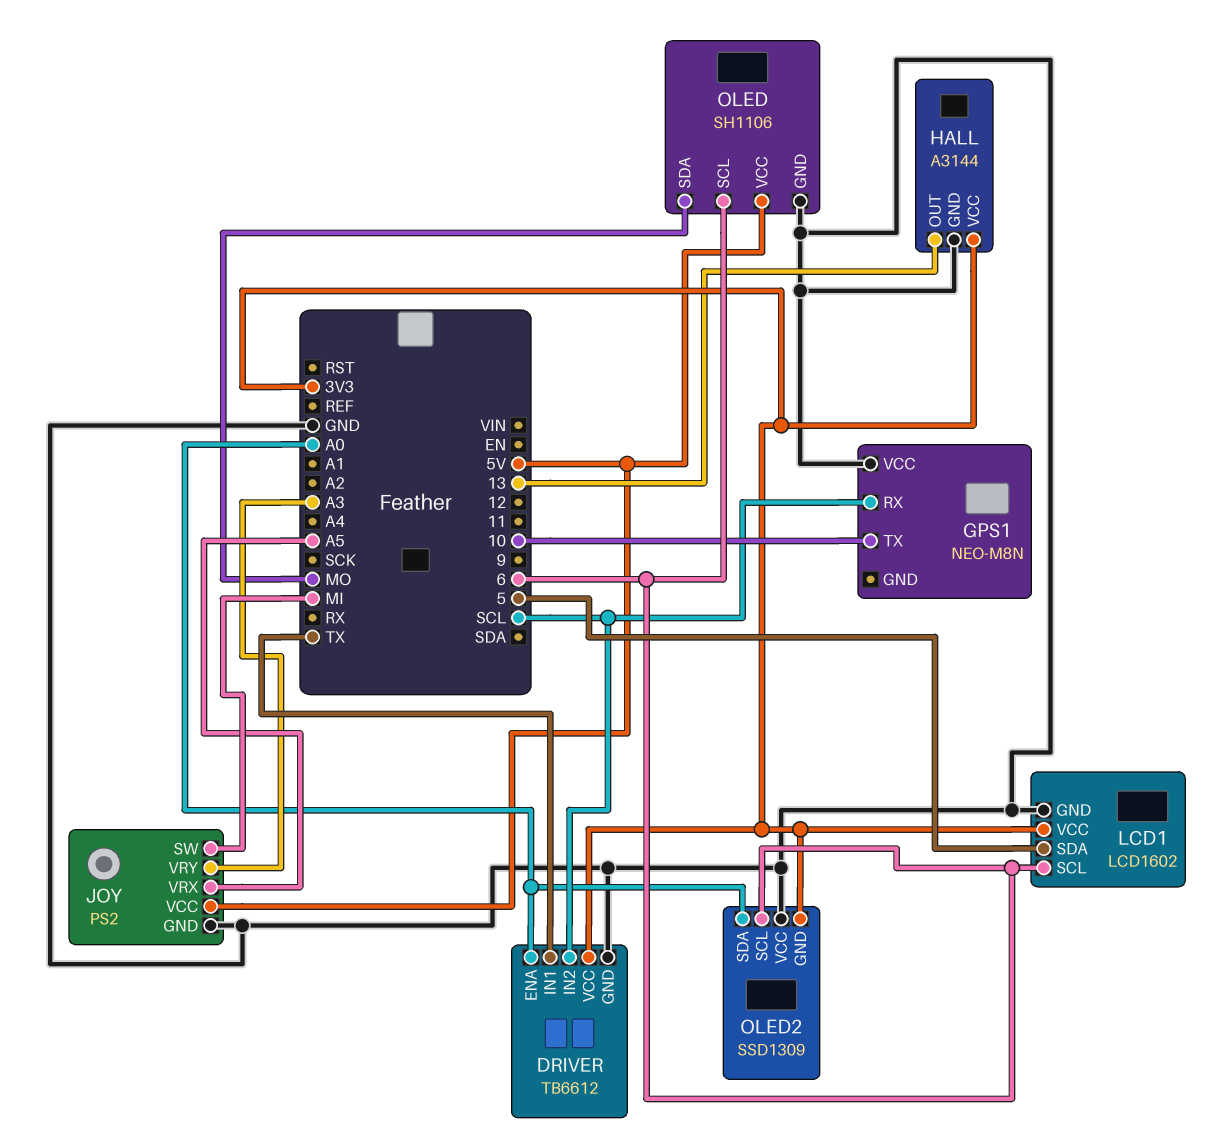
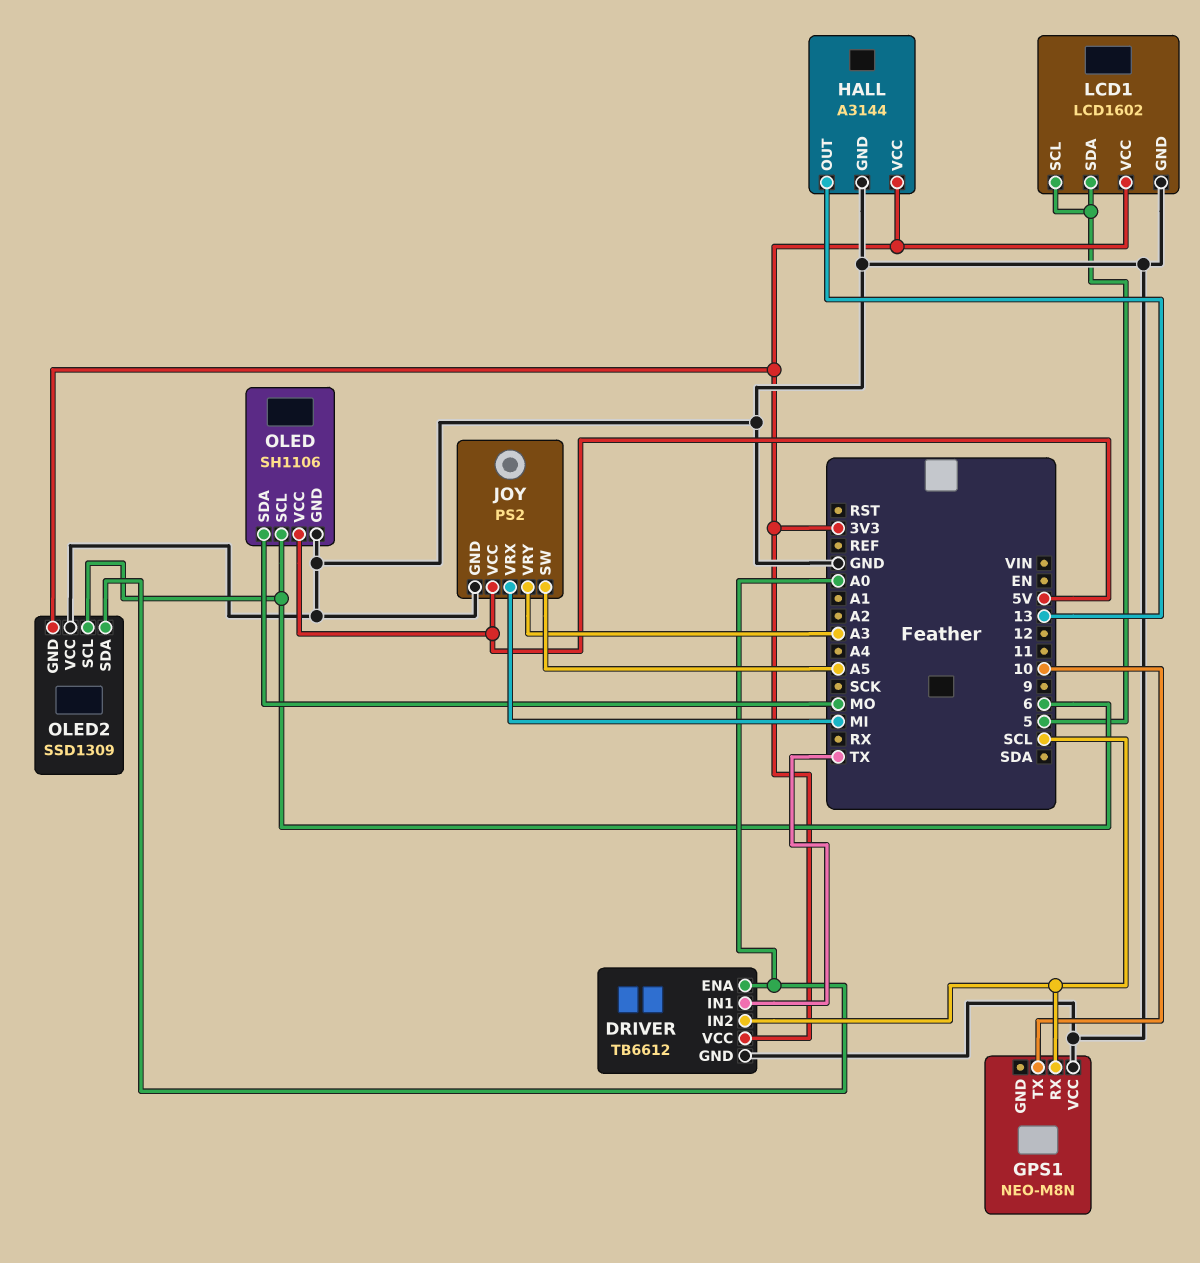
JOY pin SW: MI -> A5
JOY pin VRX: A5 -> MI
LCD1 pin SCL: 6 -> 5

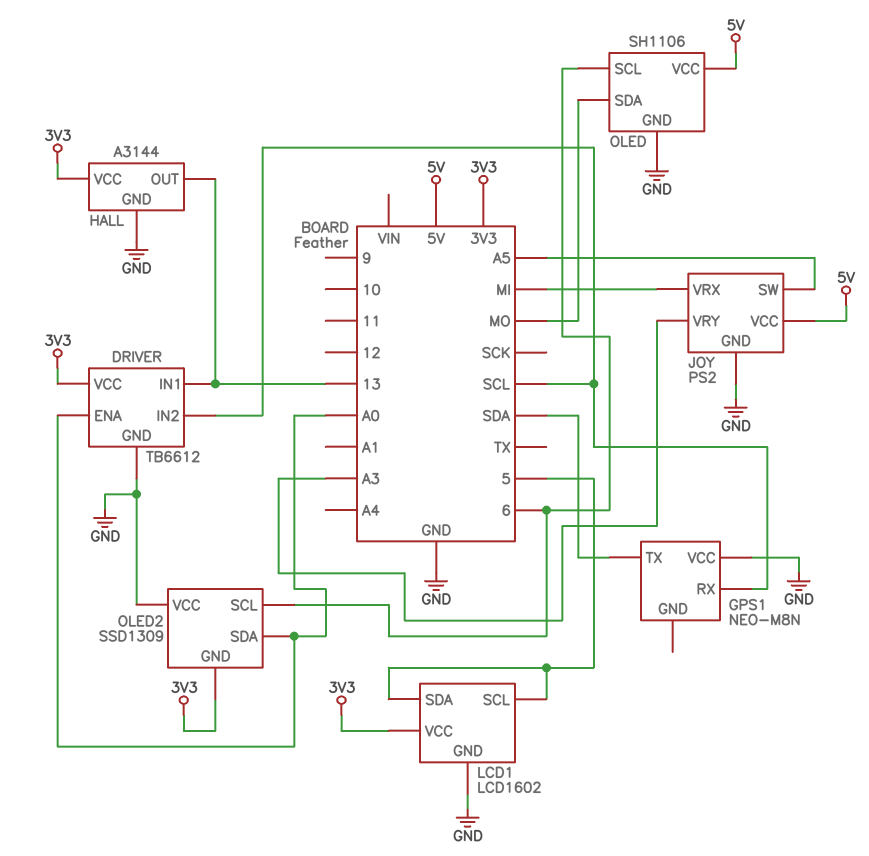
DRIVER pin IN1: TX -> 13
GPS1 pin TX: 10 -> SDA

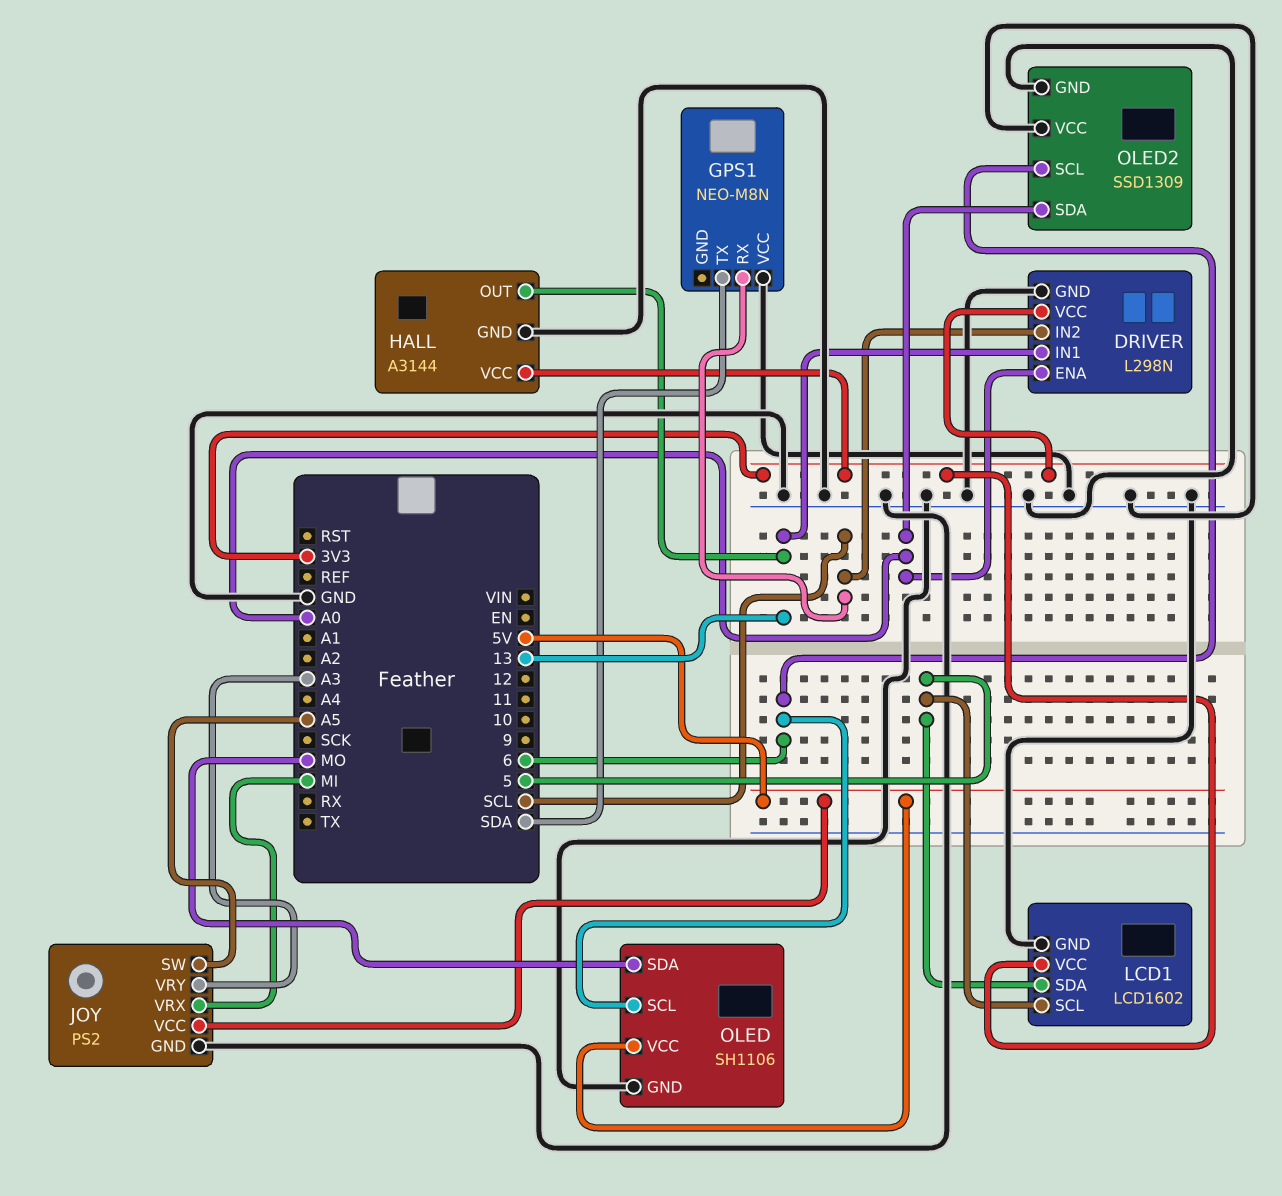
DRIVER: TB6612 -> L298N
OLED2 pin GND: 3V3 -> GND

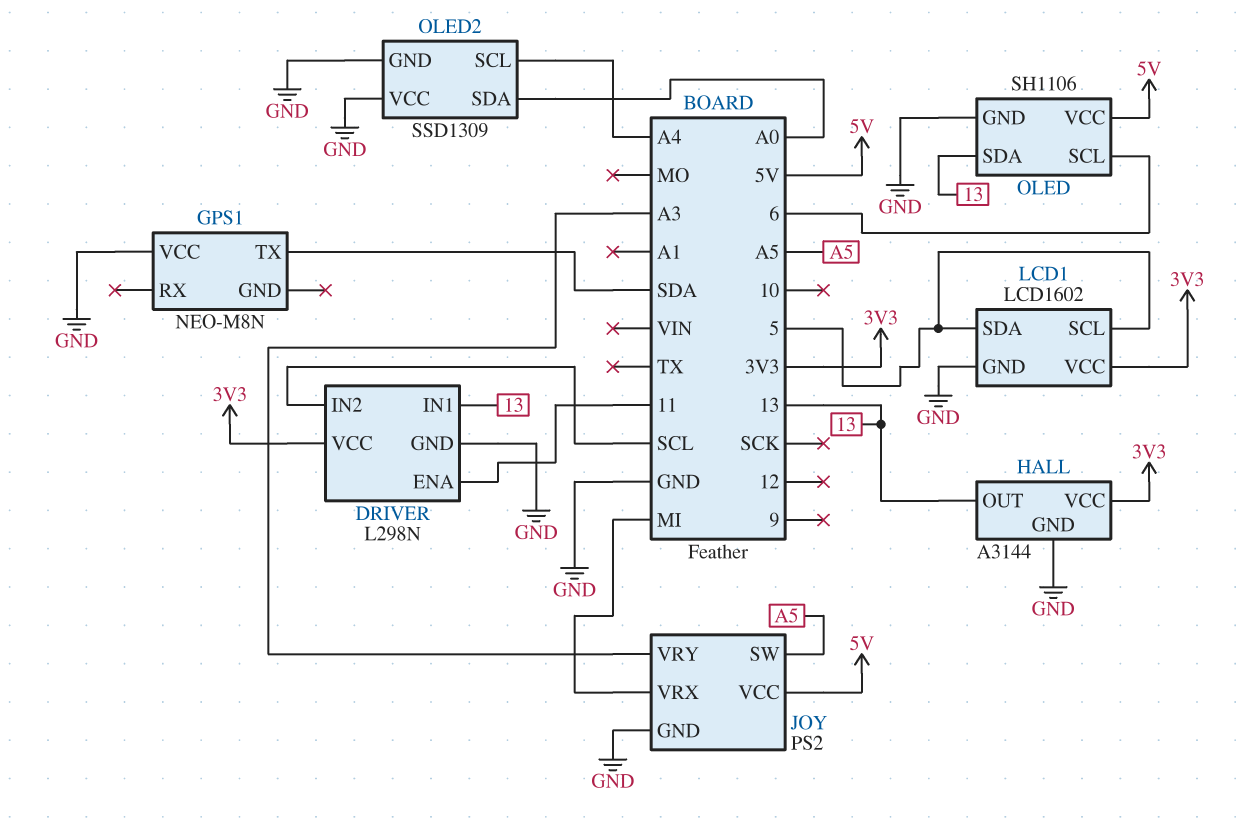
DRIVER pin ENA: A0 -> 11
GPS1 pin RX: SCL -> none
OLED pin SDA: MO -> 13
OLED2 pin SCL: 6 -> A4

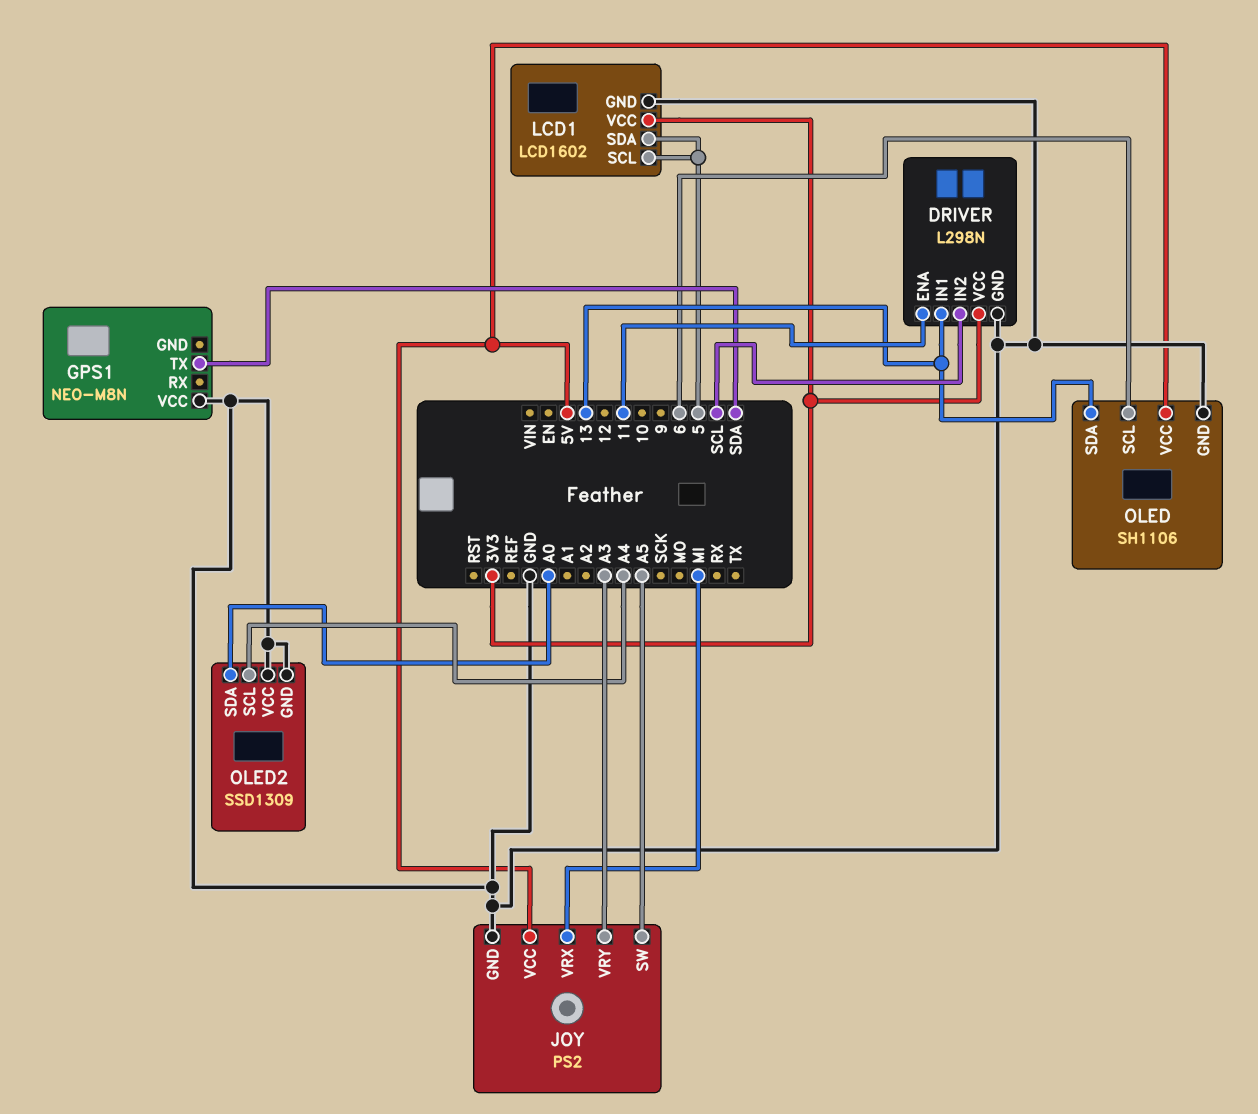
HALL: A3144 -> none
HALL pin GND: GND -> none
HALL pin OUT: 13 -> none
HALL pin VCC: 3V3 -> none

